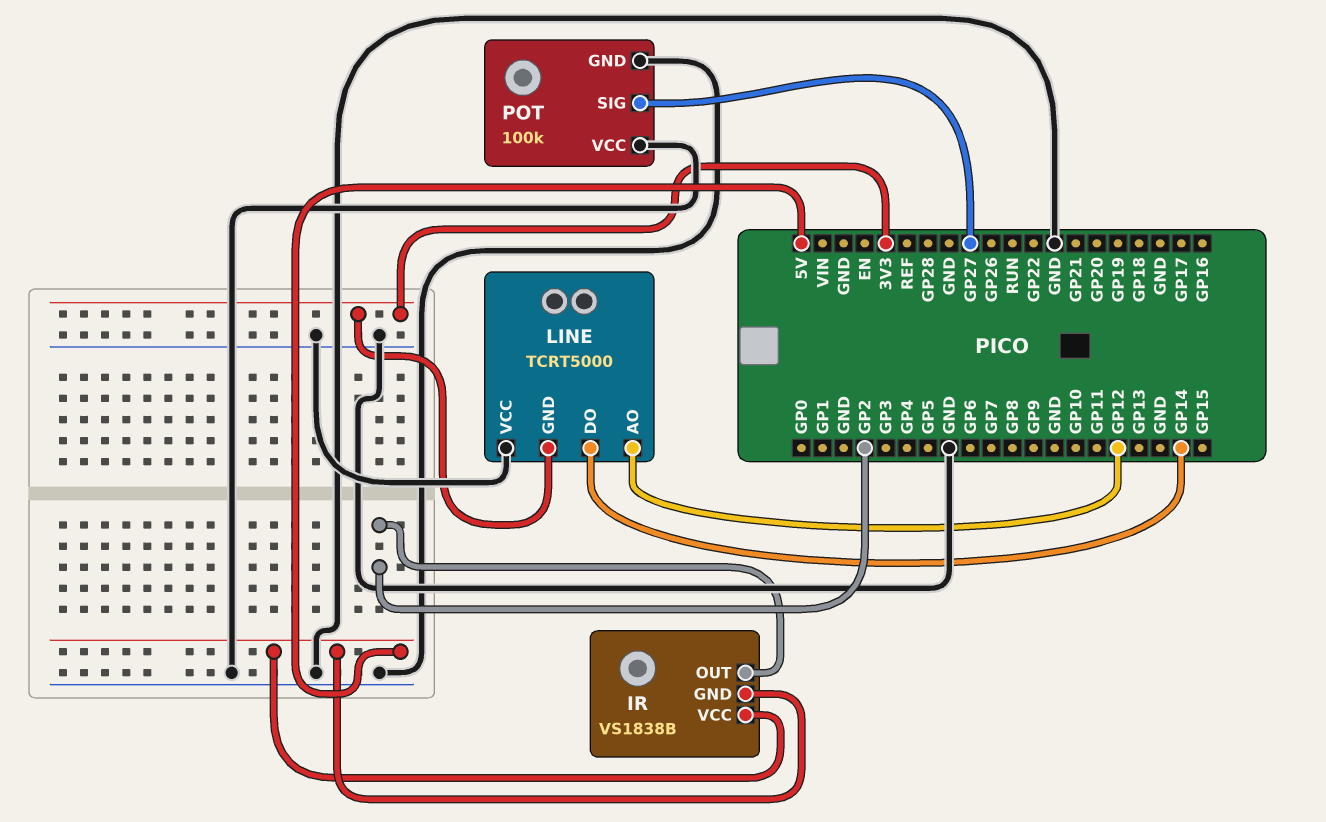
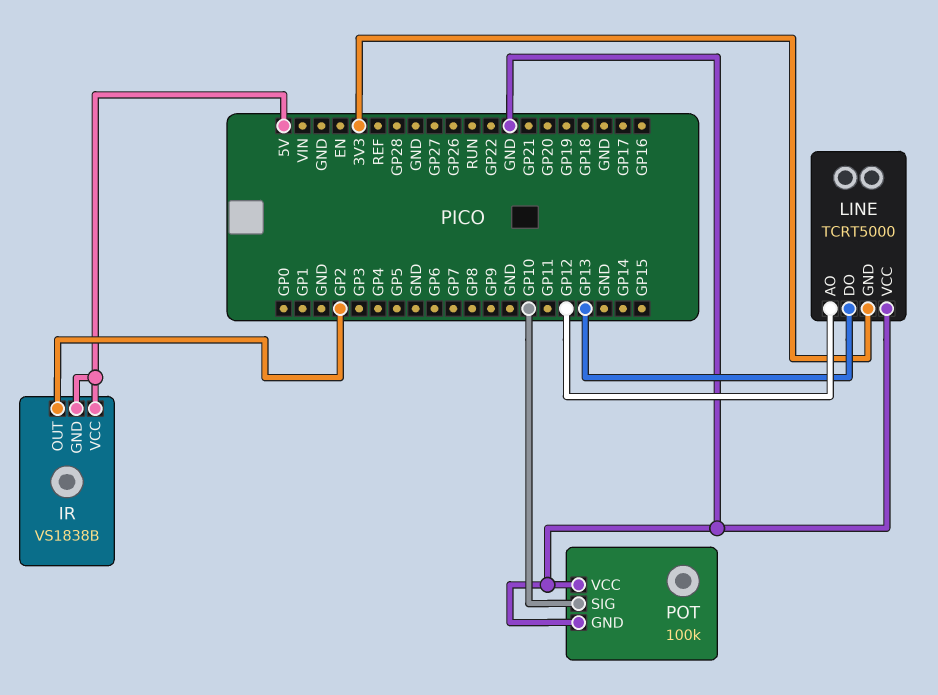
LINE pin DO: GP14 -> GP13
POT pin SIG: GP27 -> GP10

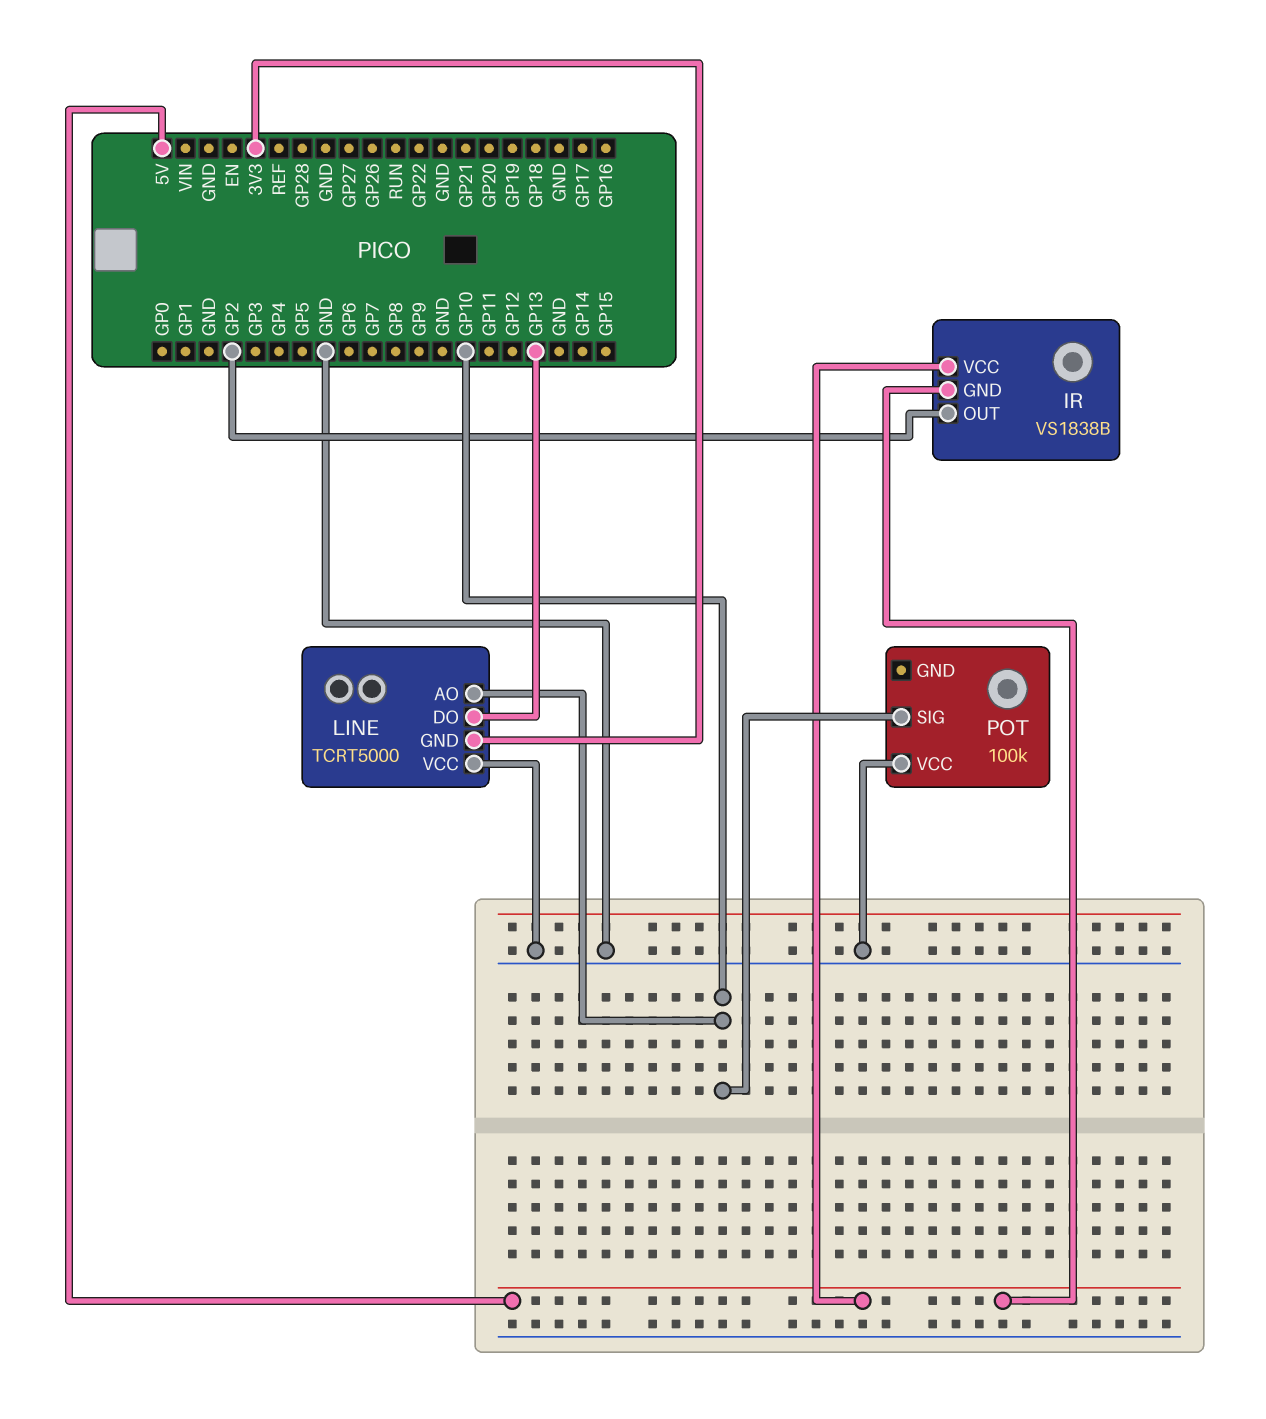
LINE pin AO: GP12 -> GP10
POT pin GND: GND -> none

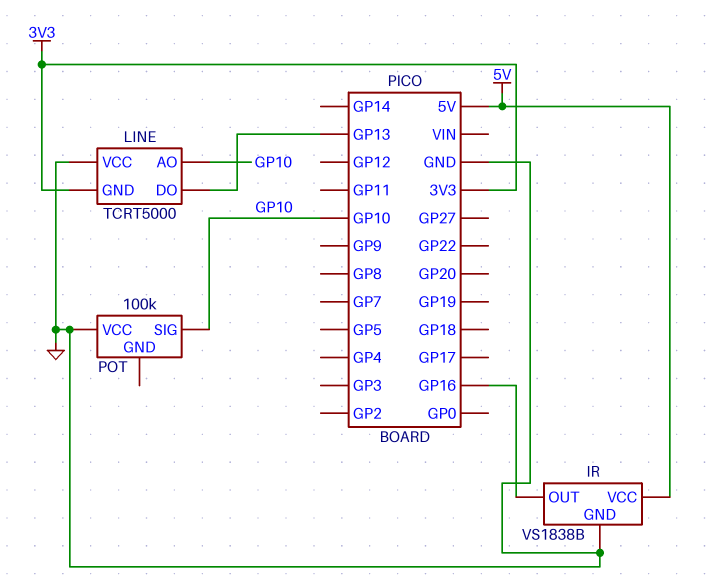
IR pin GND: 5V -> GND
IR pin OUT: GP2 -> GP16

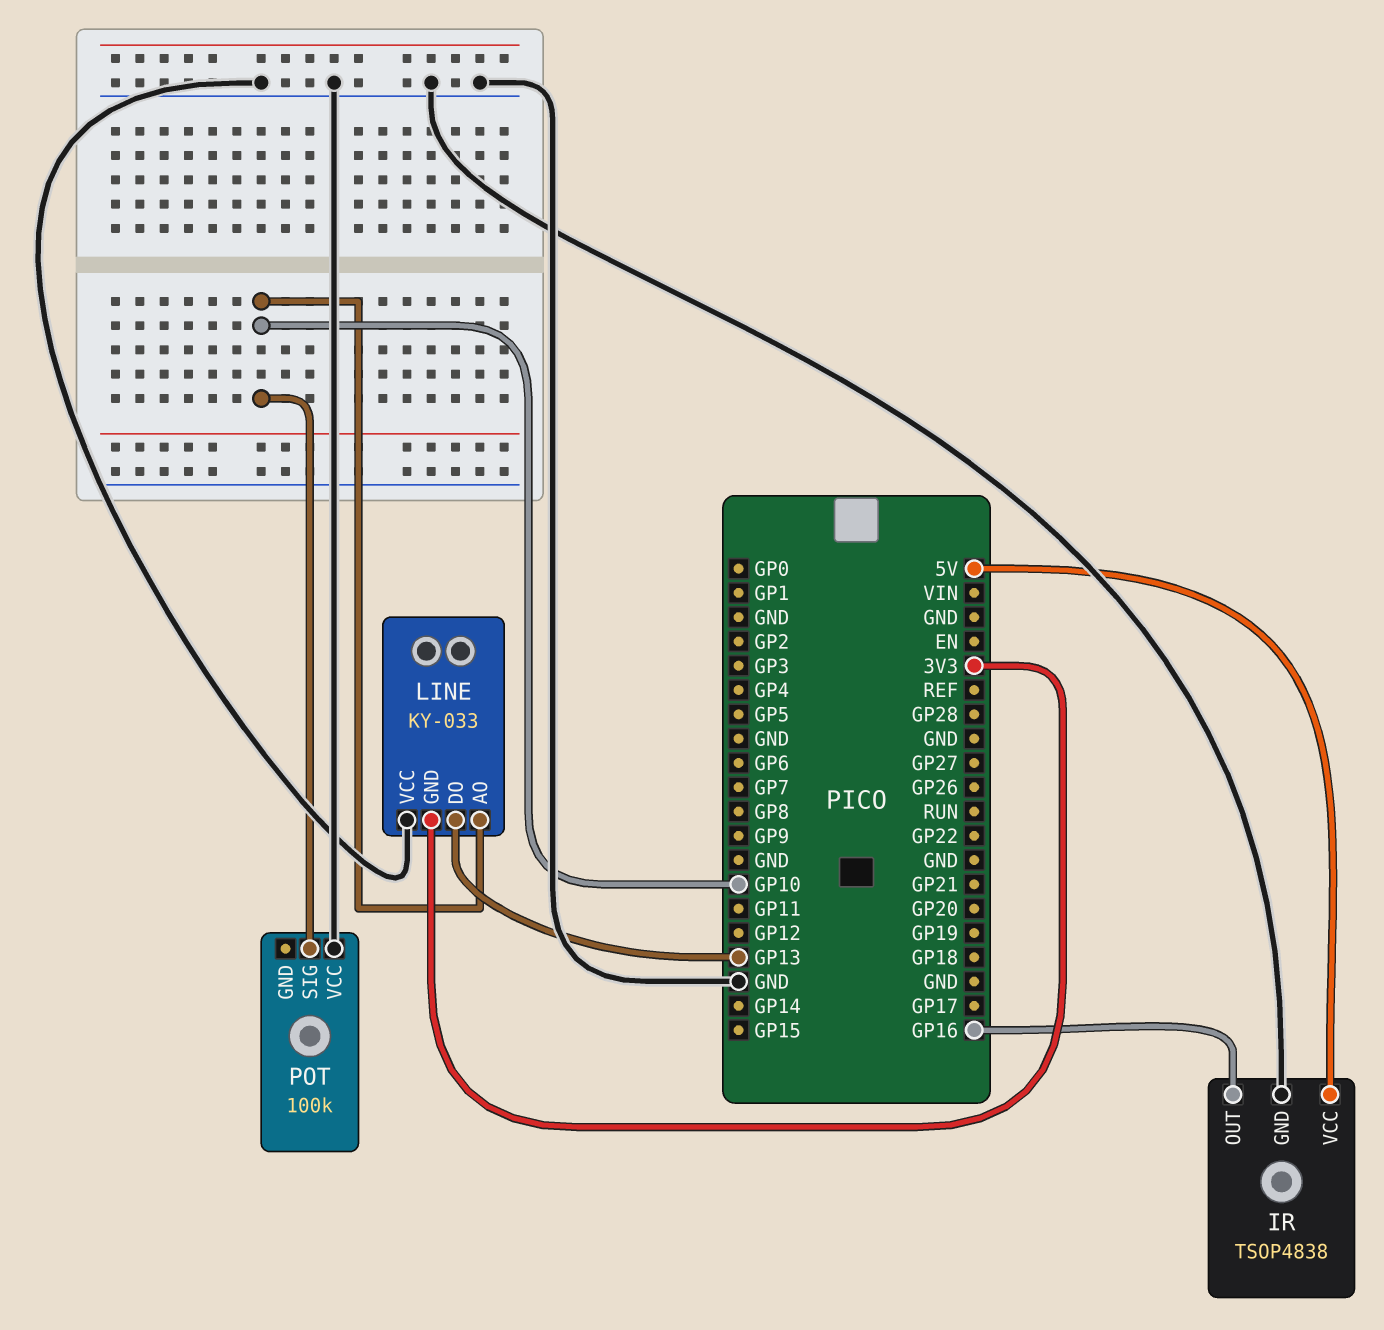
IR: VS1838B -> TSOP4838
LINE: TCRT5000 -> KY-033

